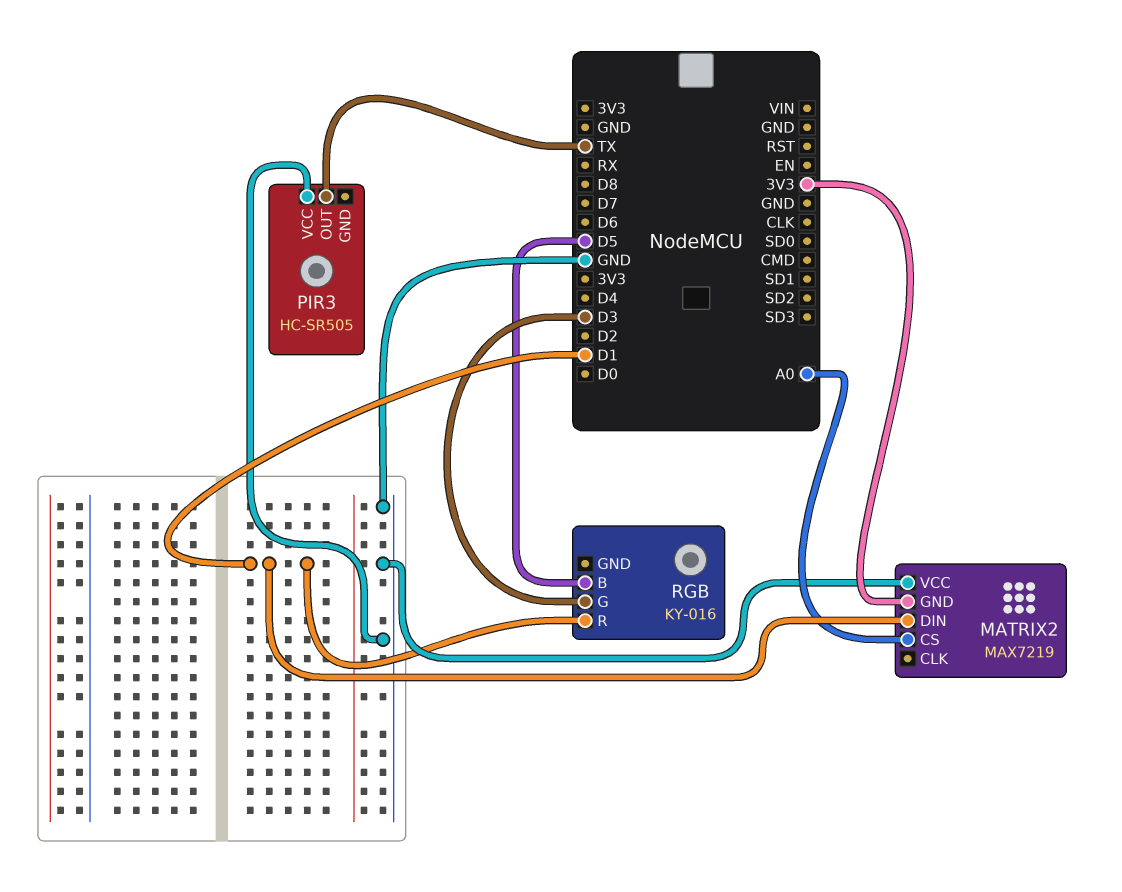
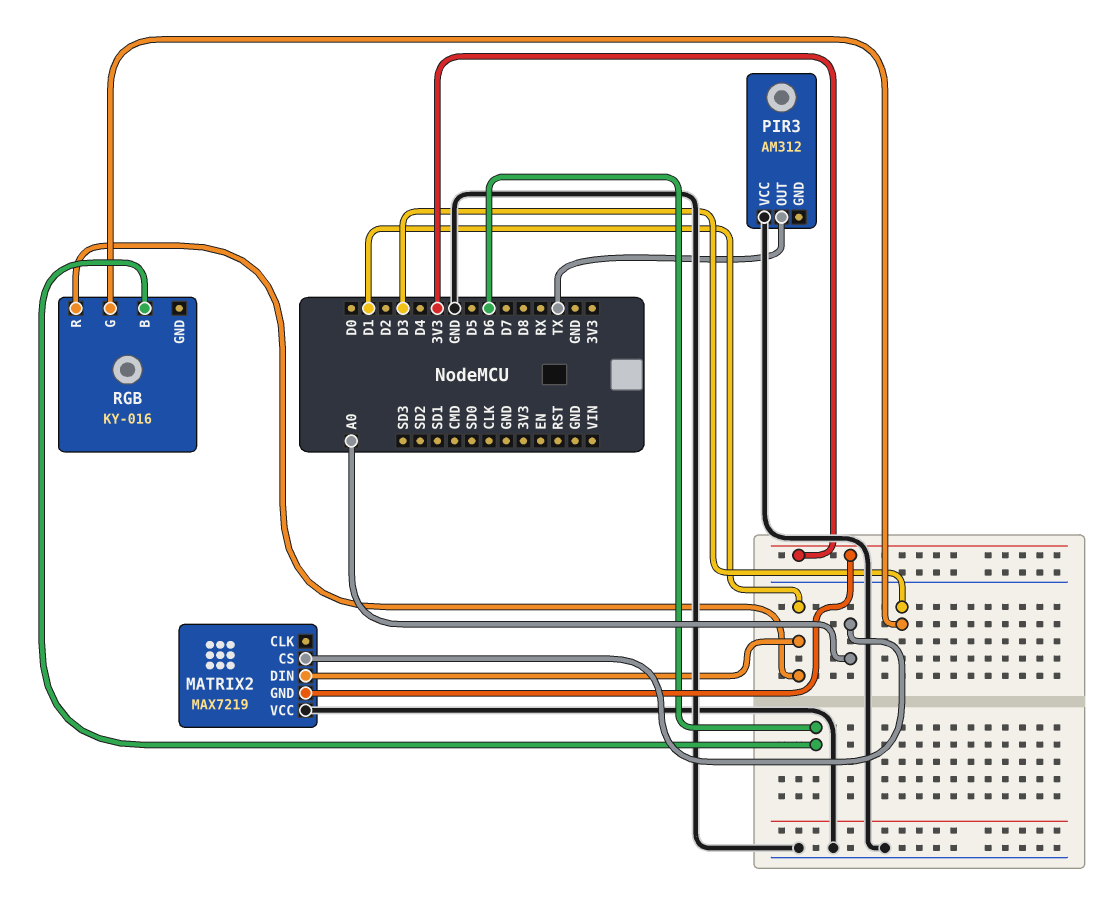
PIR3: HC-SR505 -> AM312
RGB pin B: D5 -> D6

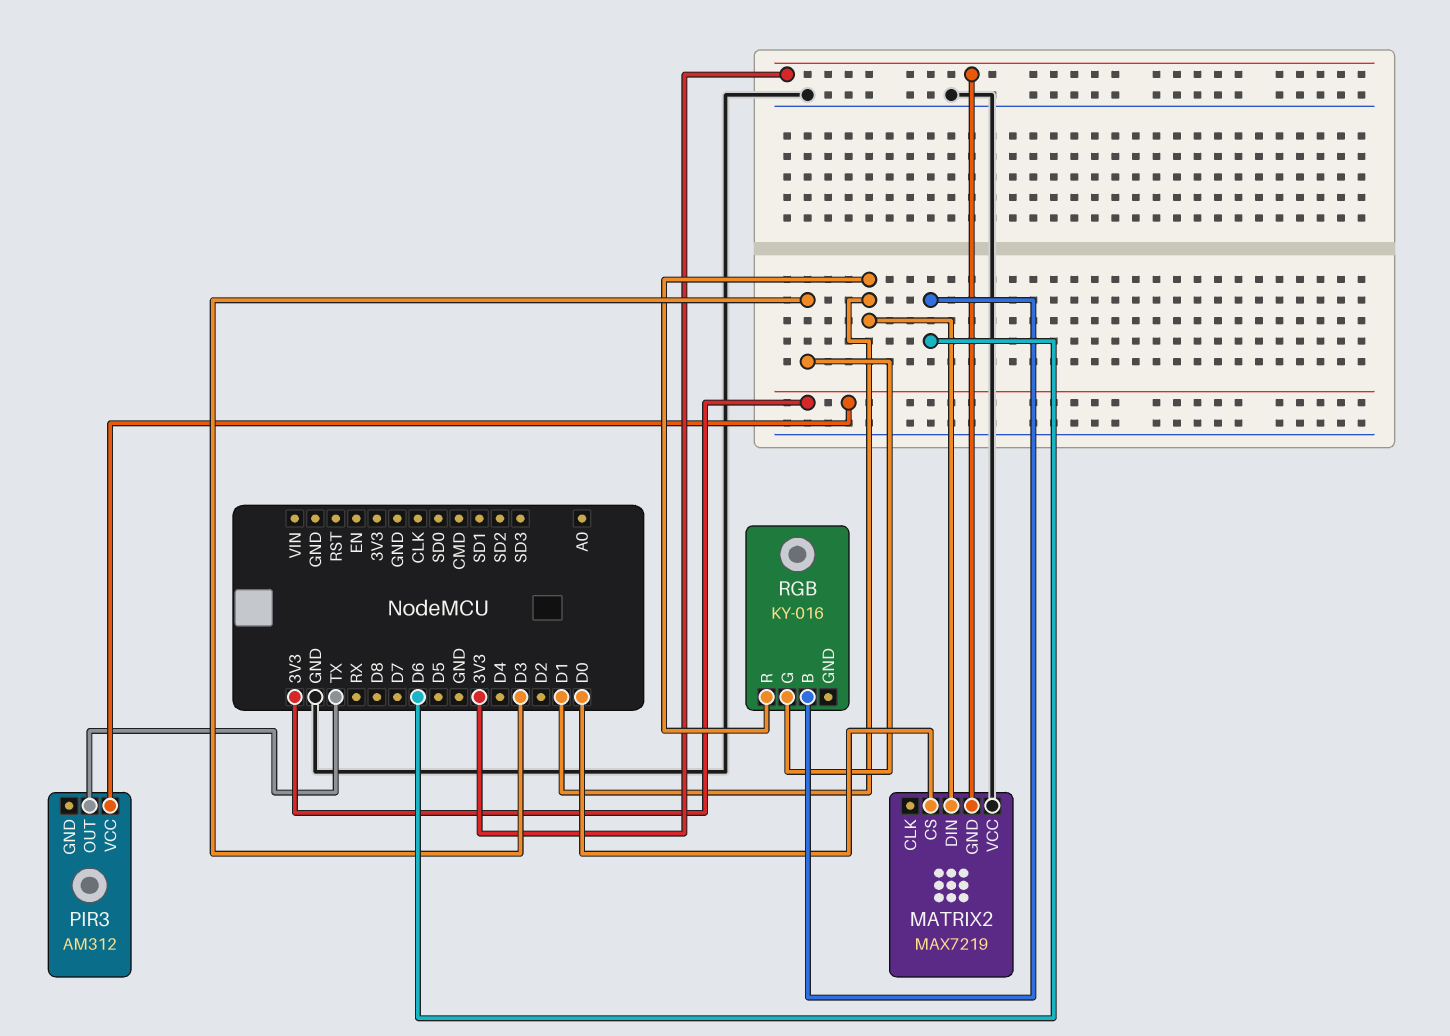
MATRIX2 pin CS: A0 -> D0
PIR3 pin VCC: GND -> 3V3

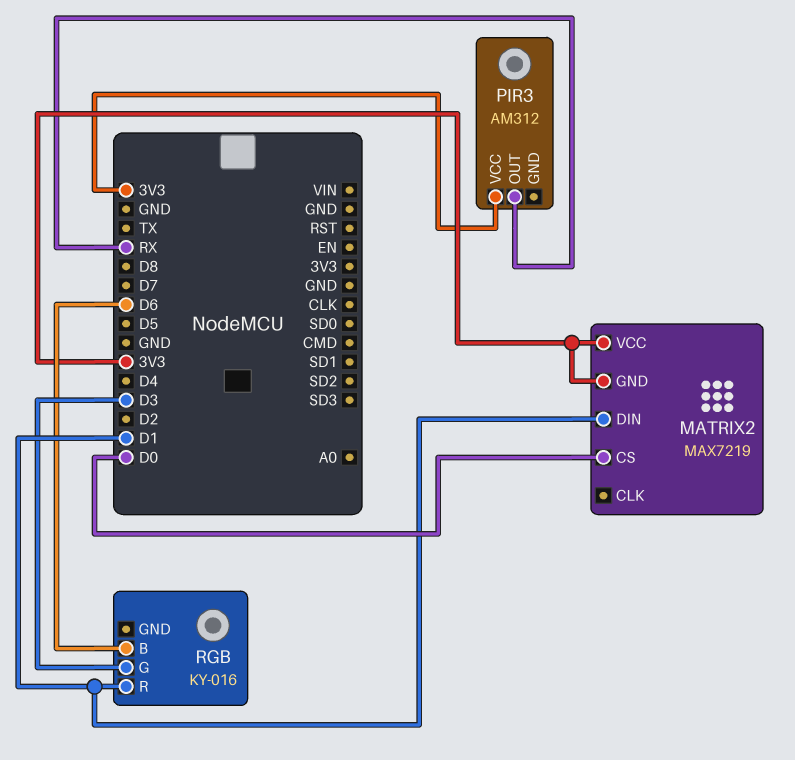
MATRIX2 pin VCC: GND -> 3V3
PIR3 pin OUT: TX -> RX

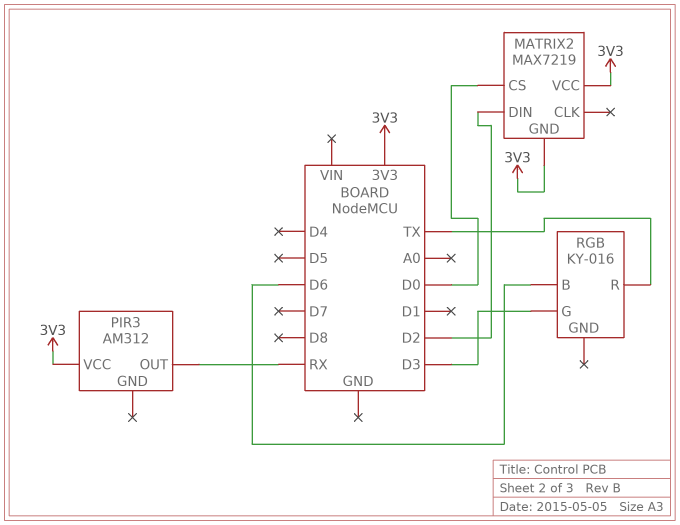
MATRIX2 pin DIN: D1 -> D2
RGB pin R: D1 -> TX

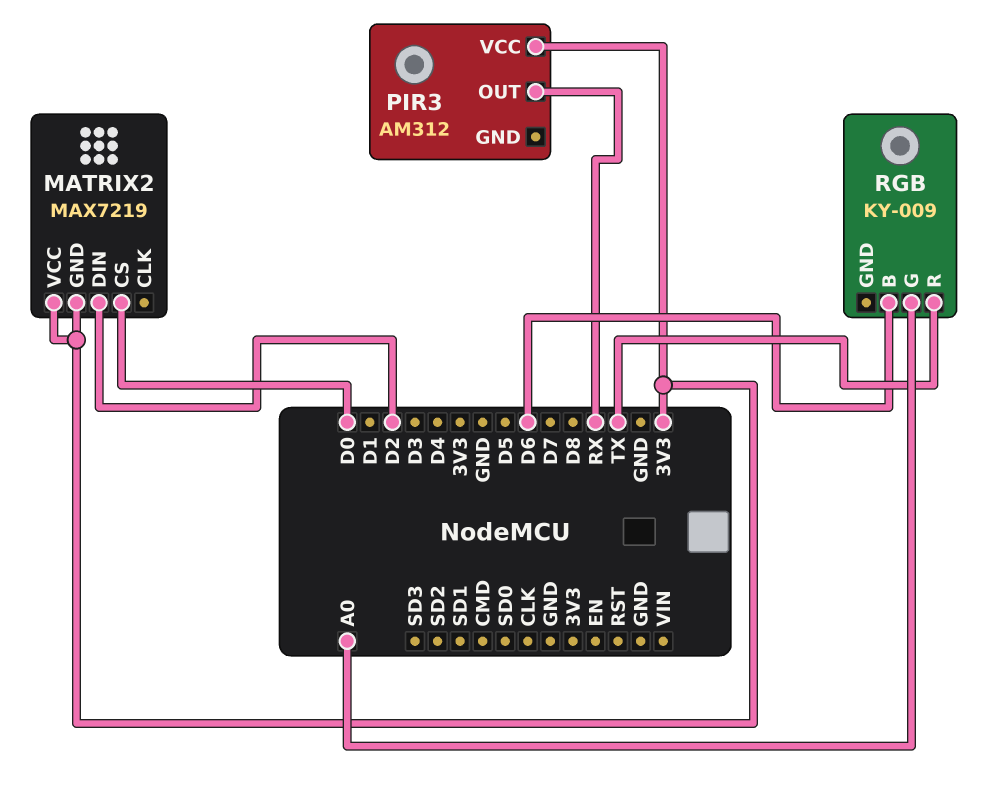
RGB: KY-016 -> KY-009
RGB pin G: D3 -> A0

